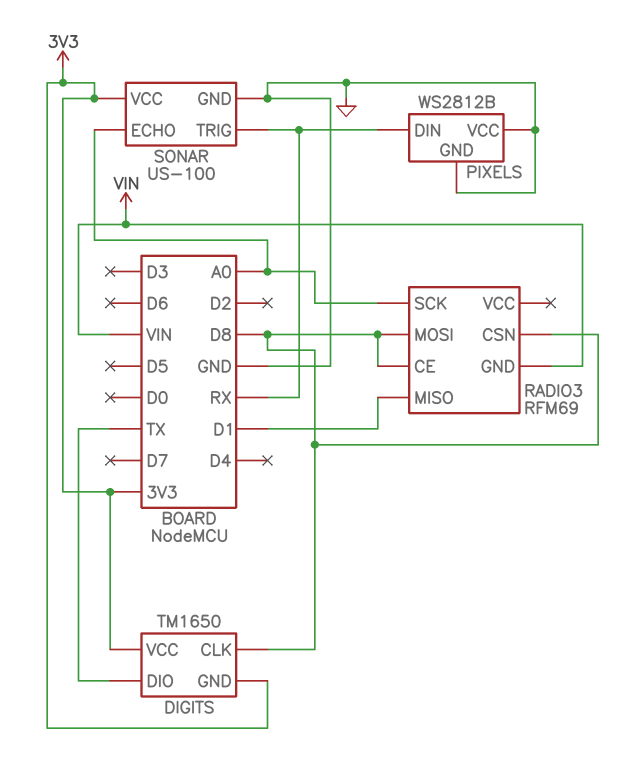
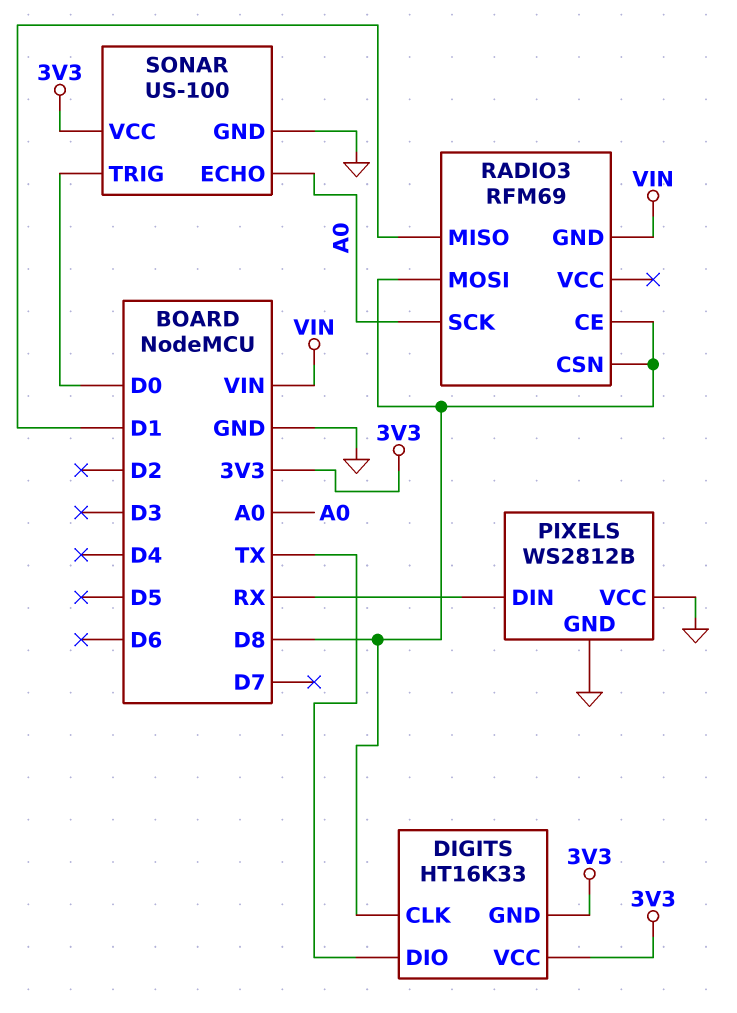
DIGITS: TM1650 -> HT16K33
SONAR pin TRIG: RX -> D0

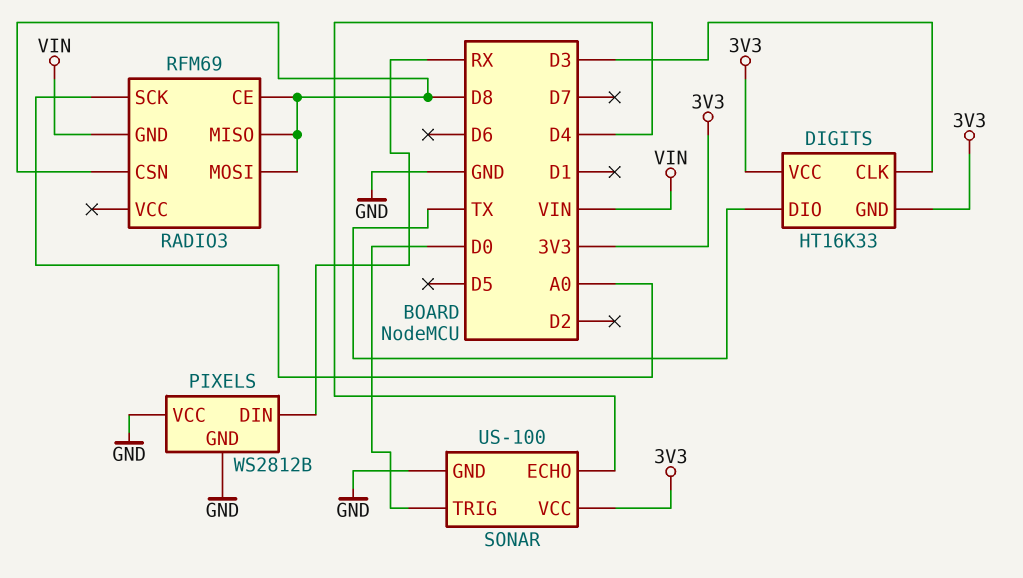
DIGITS pin CLK: D8 -> D3
RADIO3 pin MISO: D1 -> D8
SONAR pin ECHO: A0 -> D4

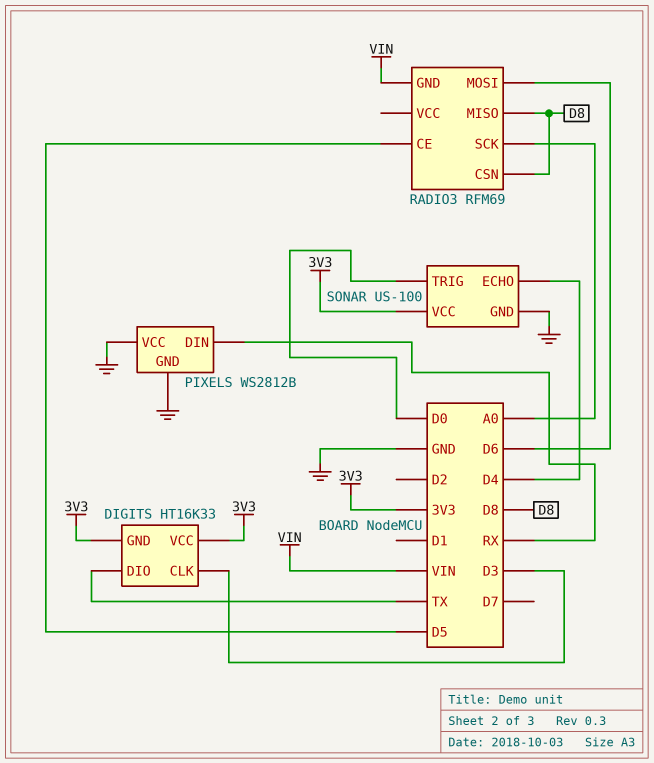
RADIO3 pin CE: D8 -> D5
RADIO3 pin MOSI: D8 -> D6

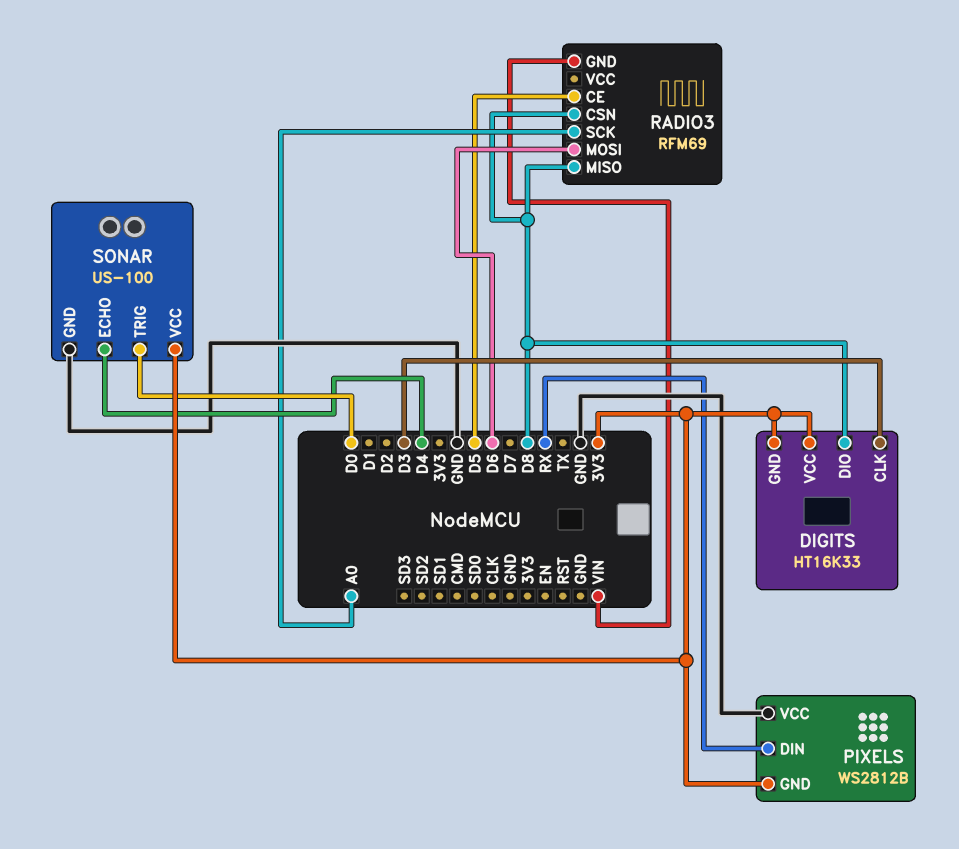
DIGITS pin DIO: TX -> D8
PIXELS pin GND: GND -> 3V3

